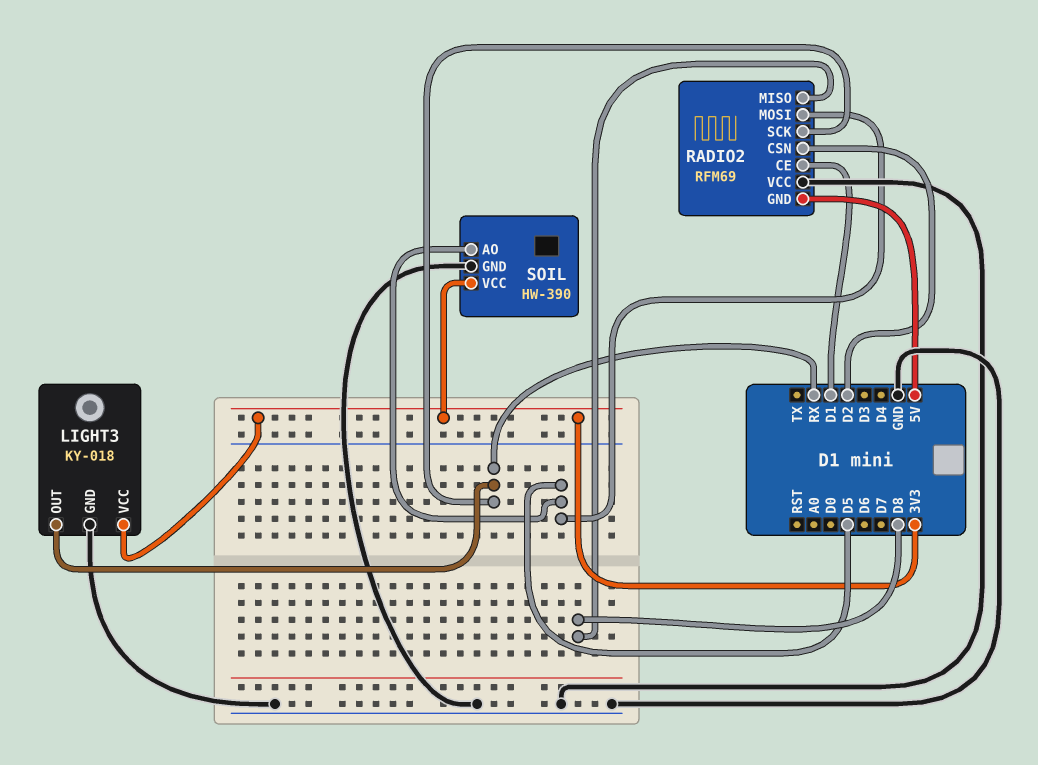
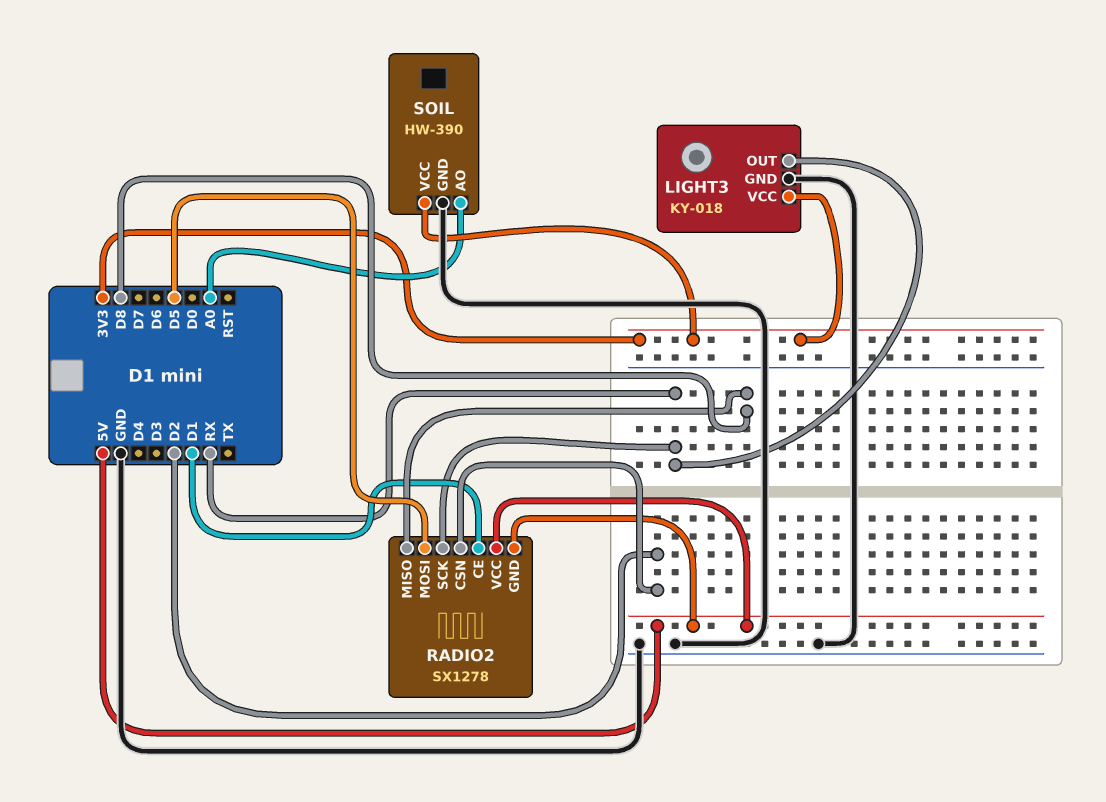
RADIO2: RFM69 -> SX1278
RADIO2 pin VCC: GND -> 5V
SOIL pin AO: D5 -> A0

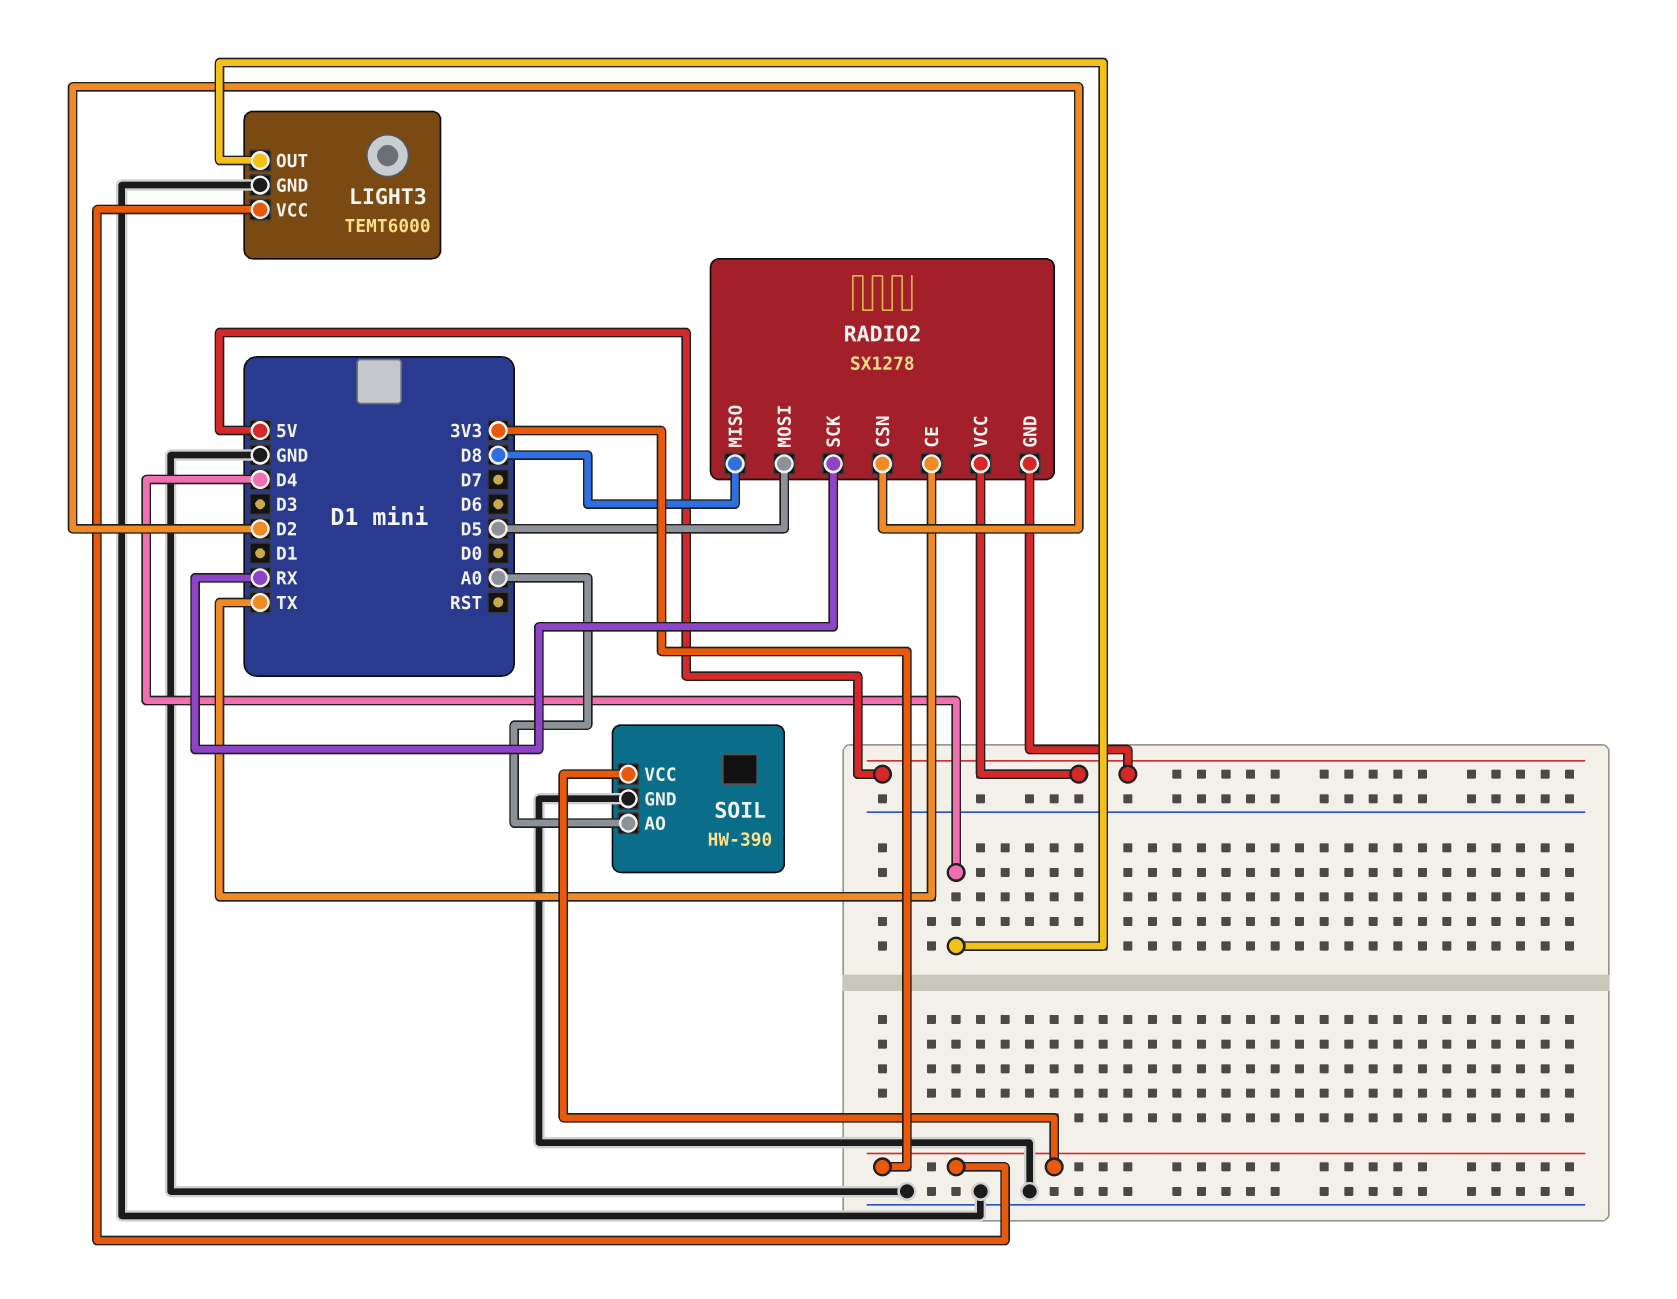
LIGHT3: KY-018 -> TEMT6000
LIGHT3 pin OUT: RX -> D4
RADIO2 pin CE: D1 -> TX

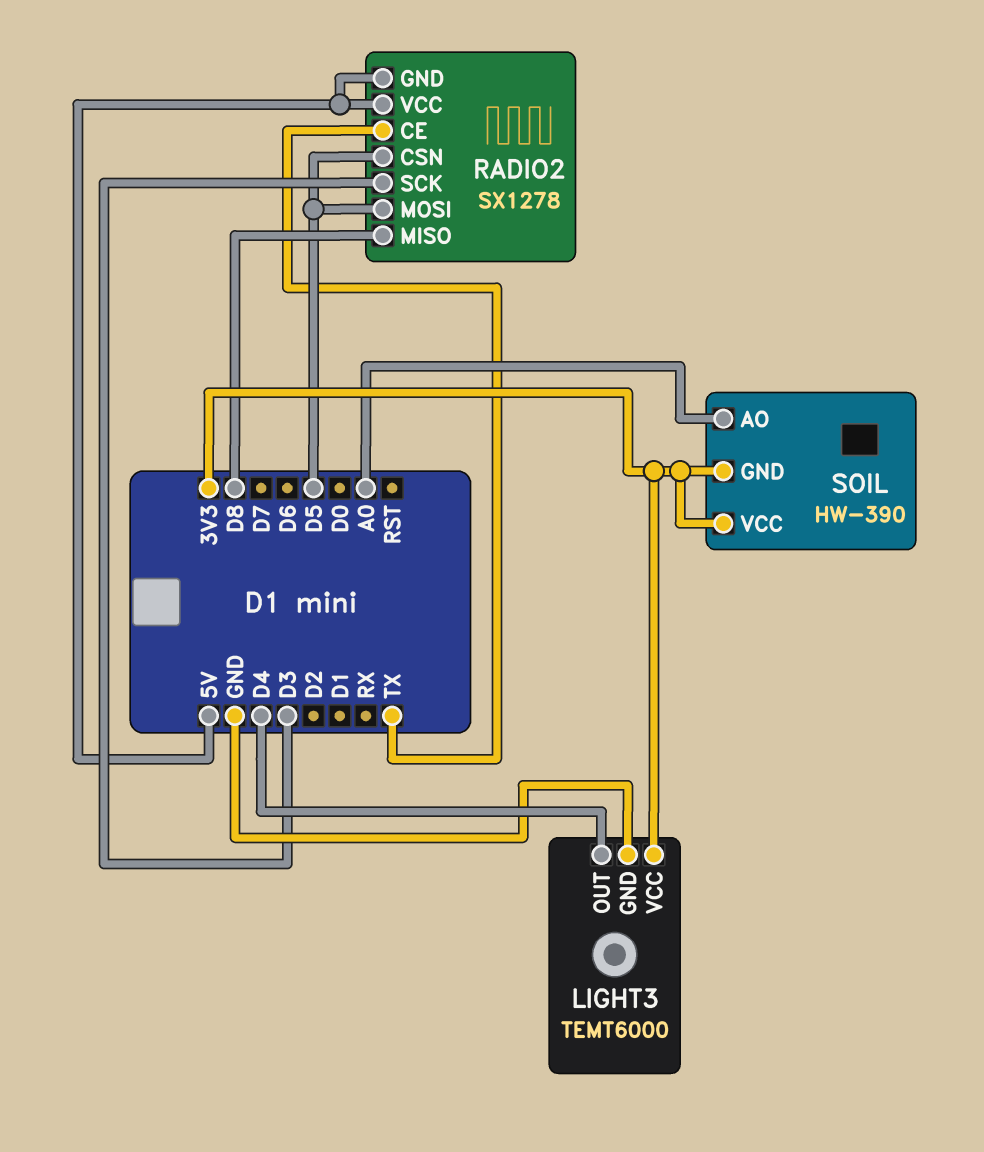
RADIO2 pin CSN: D2 -> D5
RADIO2 pin SCK: RX -> D3
SOIL pin GND: GND -> 3V3

